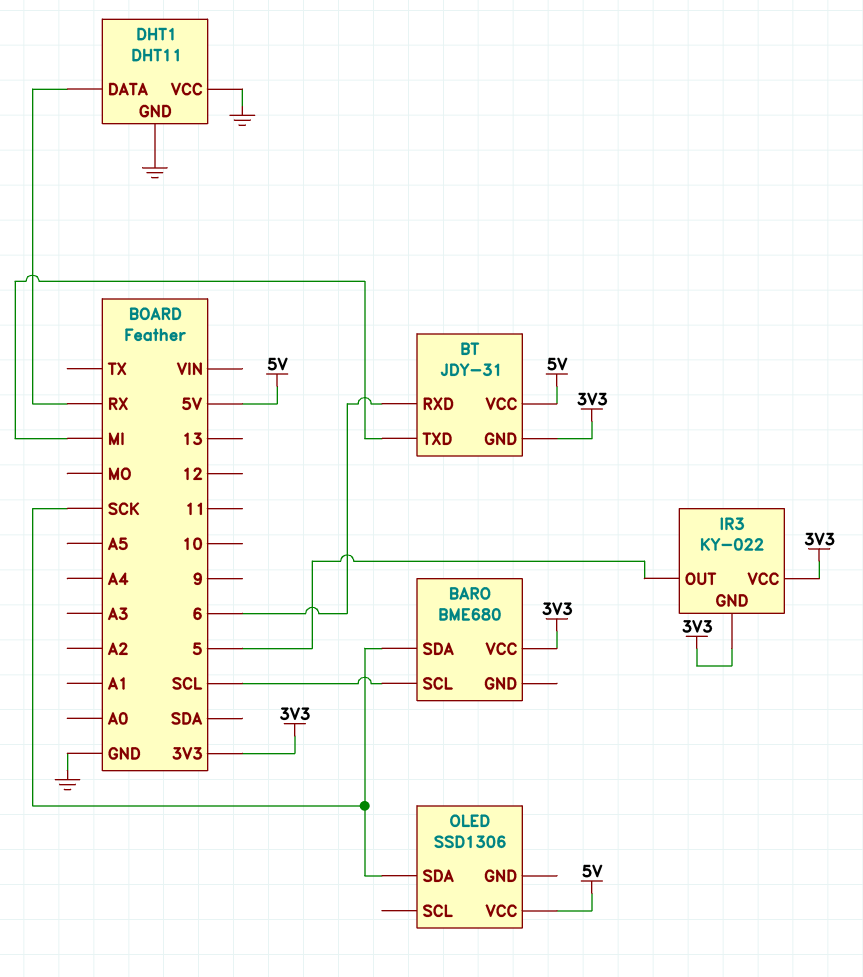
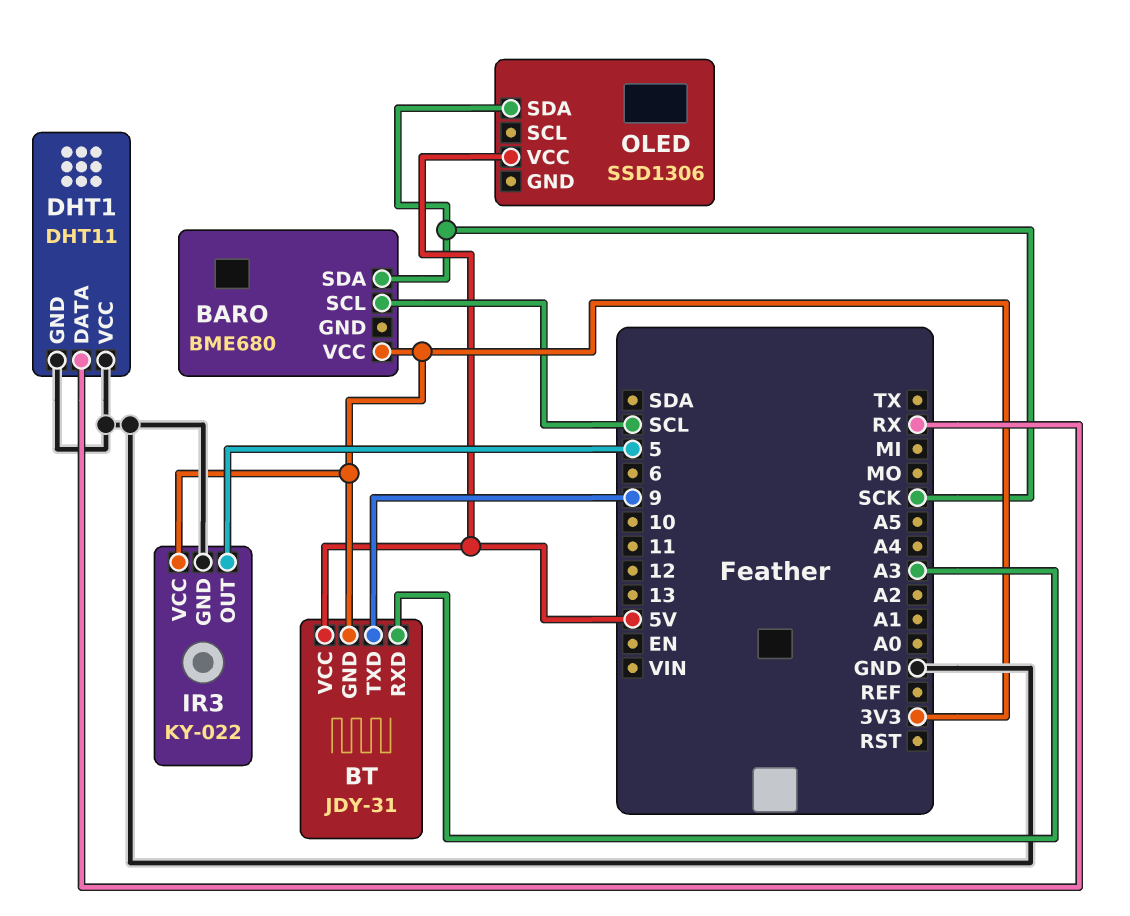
BT pin RXD: 6 -> A3
BT pin TXD: MI -> 9
IR3 pin GND: 3V3 -> GND

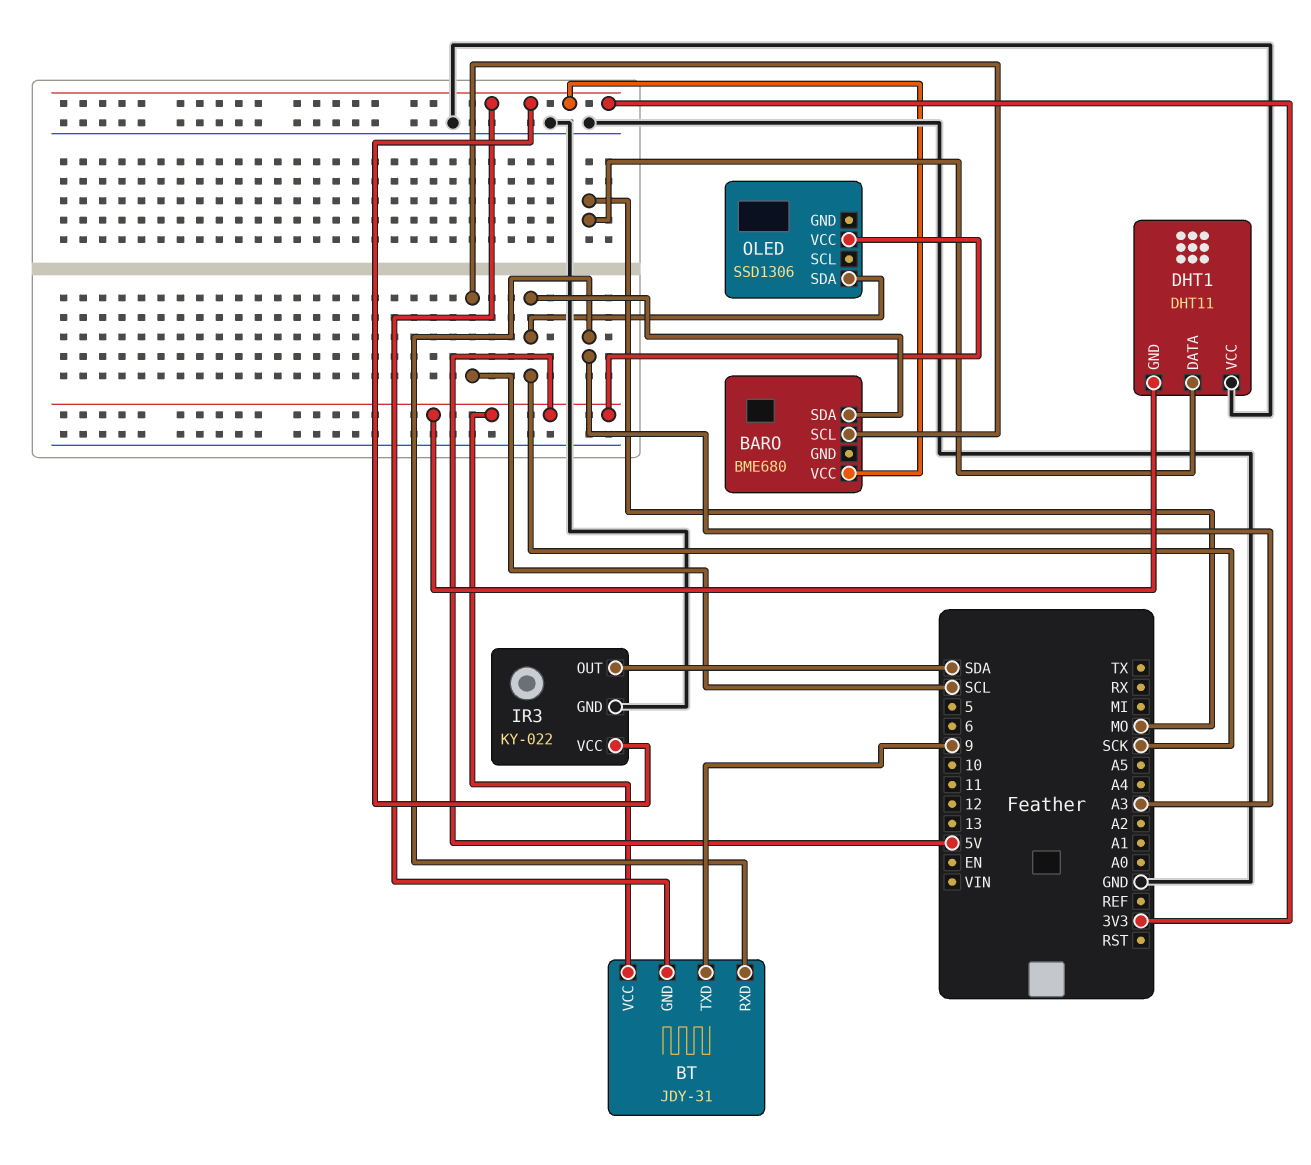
DHT1 pin DATA: RX -> MO
DHT1 pin GND: GND -> 5V
IR3 pin OUT: 5 -> SDA

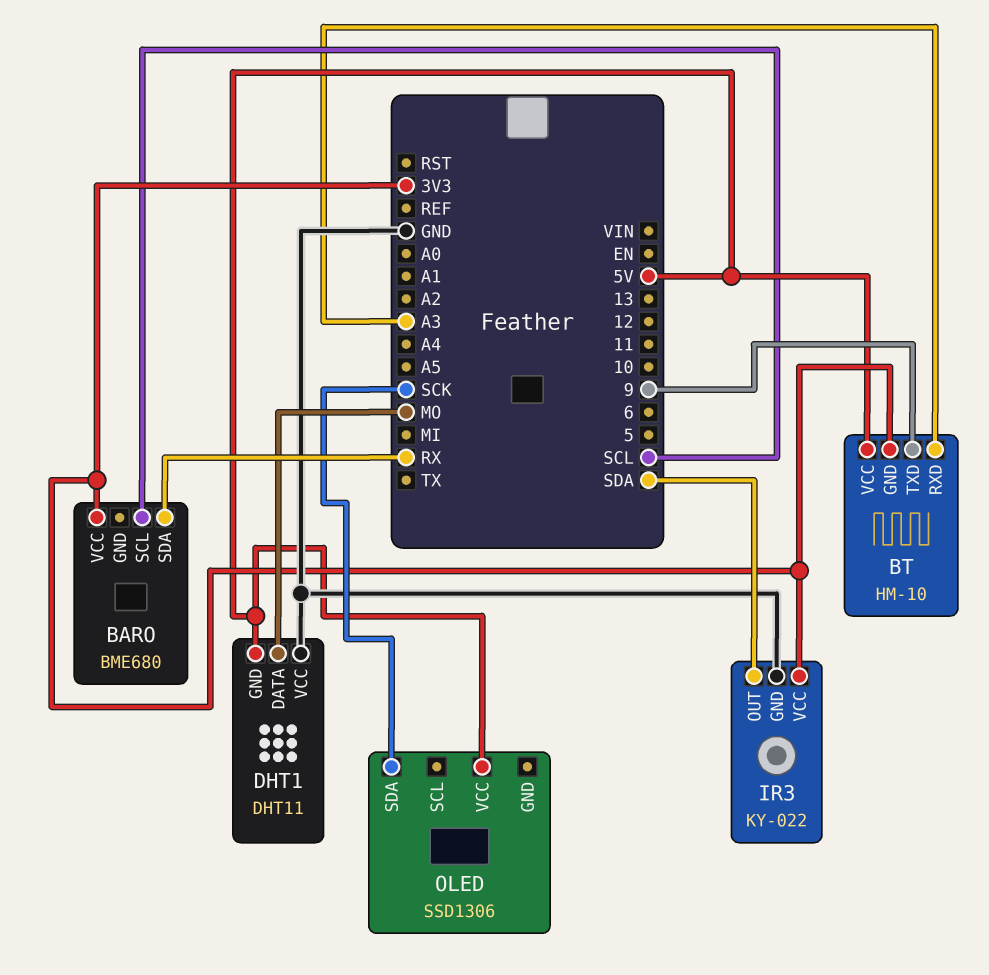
BARO pin SDA: SCK -> RX
BT: JDY-31 -> HM-10

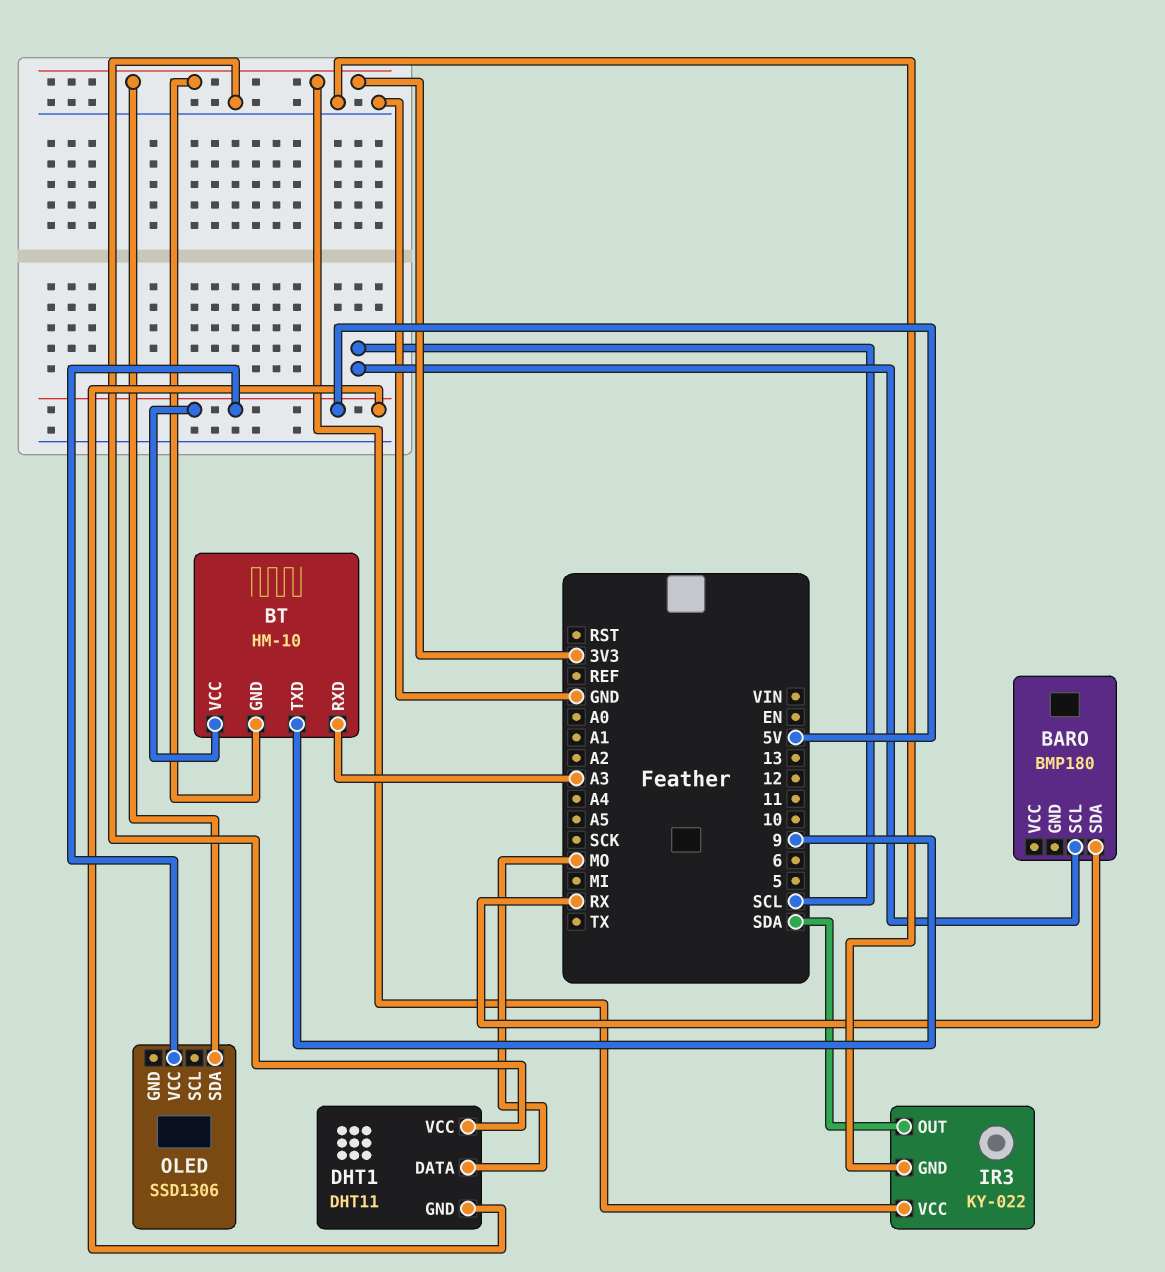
BARO: BME680 -> BMP180
BARO pin VCC: 3V3 -> none
OLED pin SDA: SCK -> 3V3

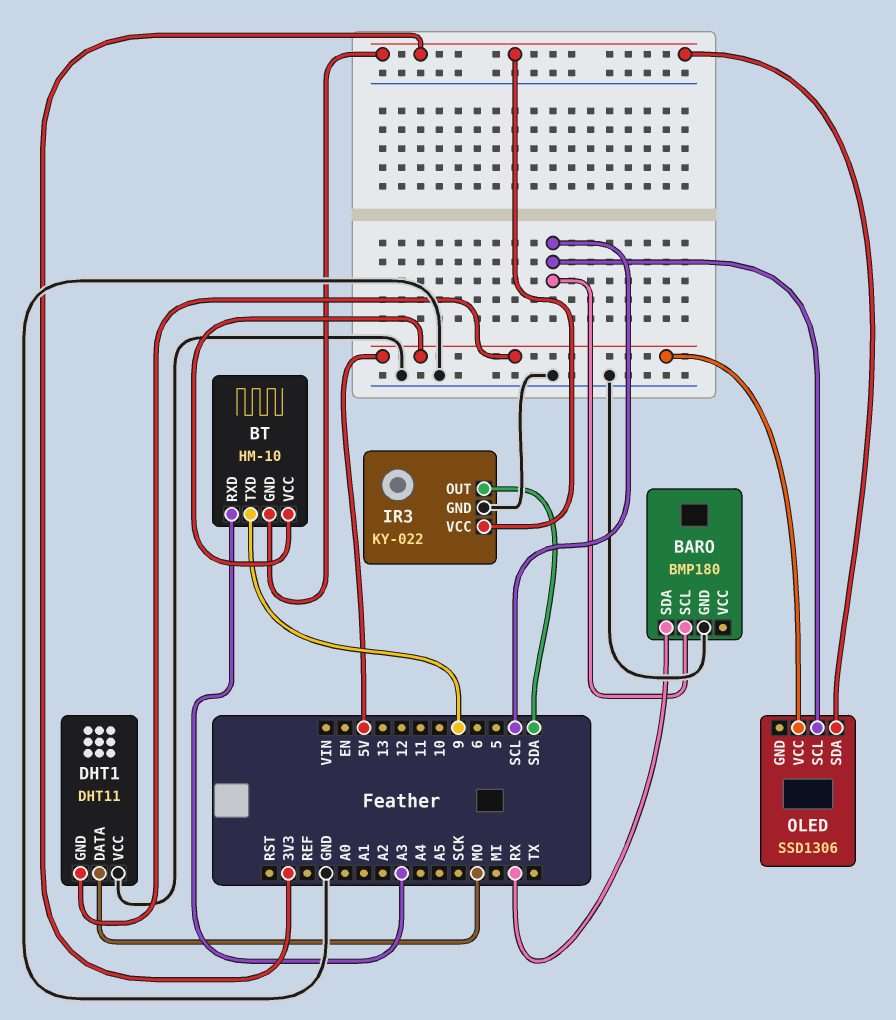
BARO pin GND: none -> GND
OLED pin SCL: none -> SCL

